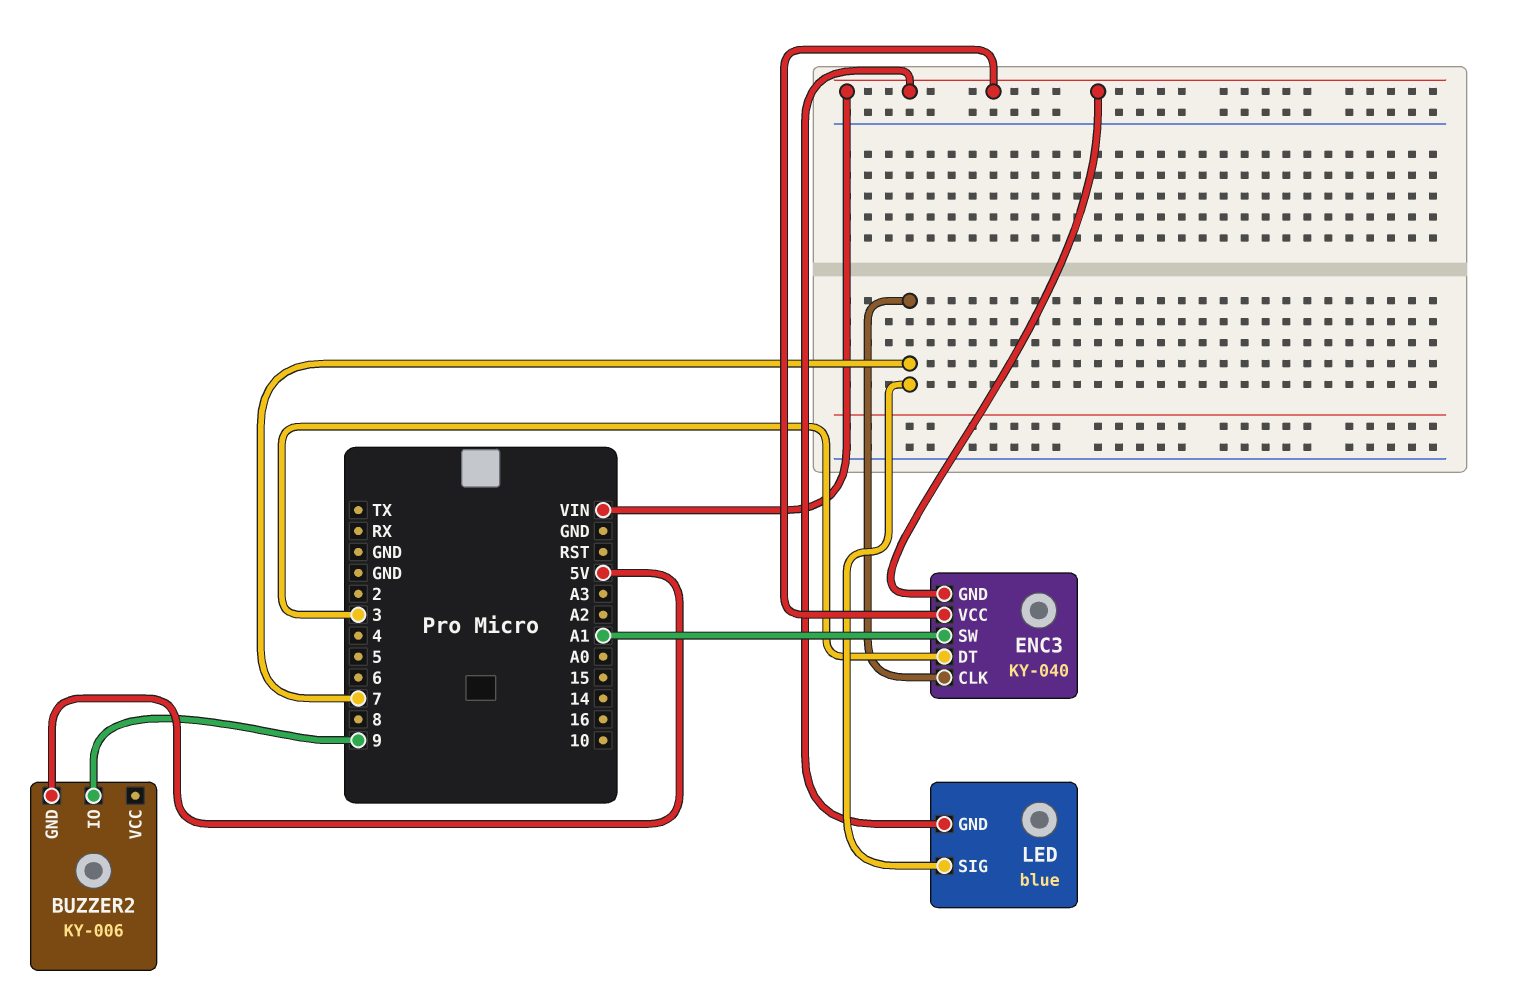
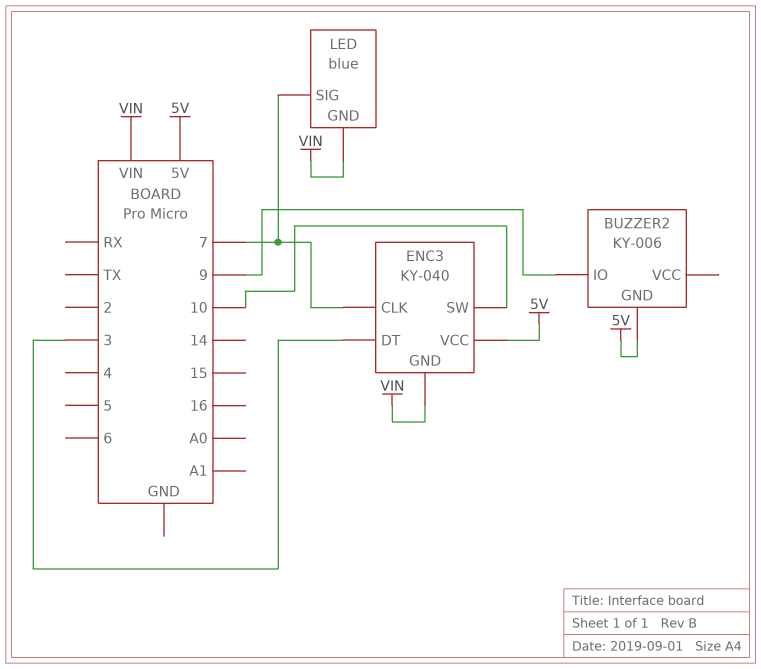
ENC3 pin SW: A1 -> 10
ENC3 pin VCC: VIN -> 5V

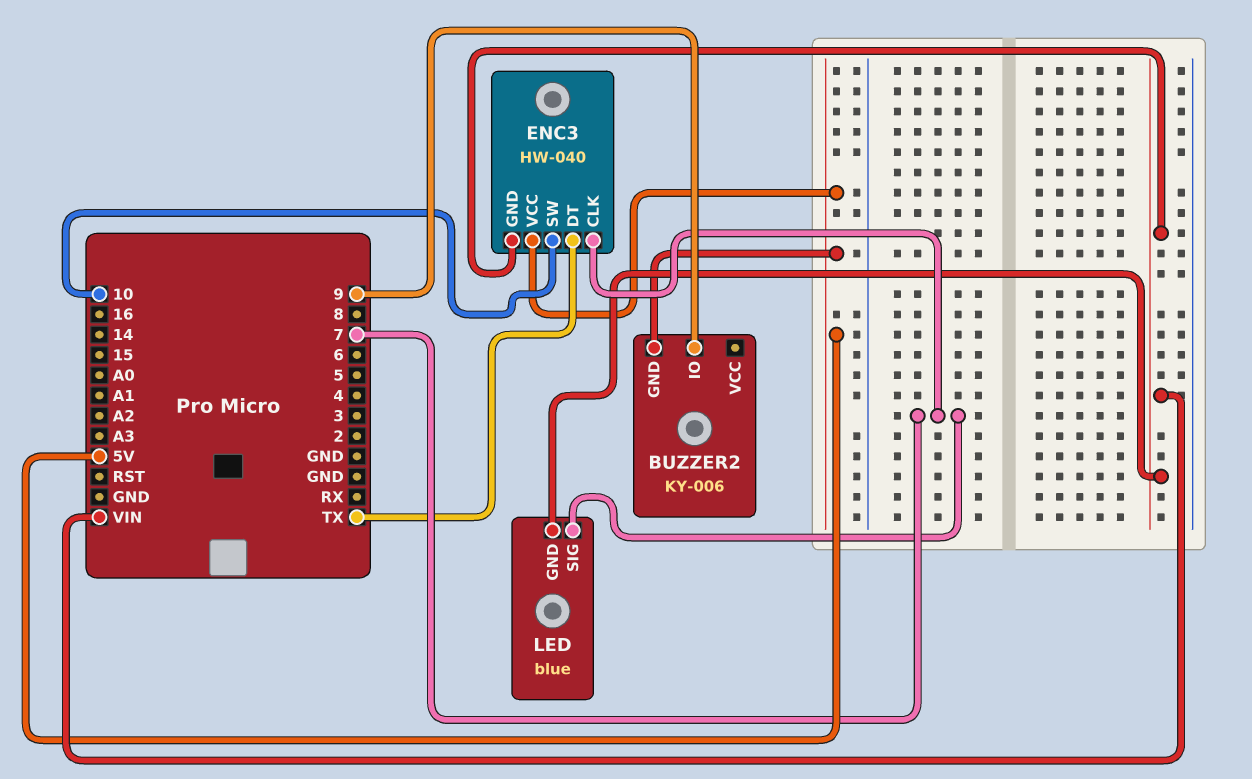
ENC3: KY-040 -> HW-040
ENC3 pin DT: 3 -> TX

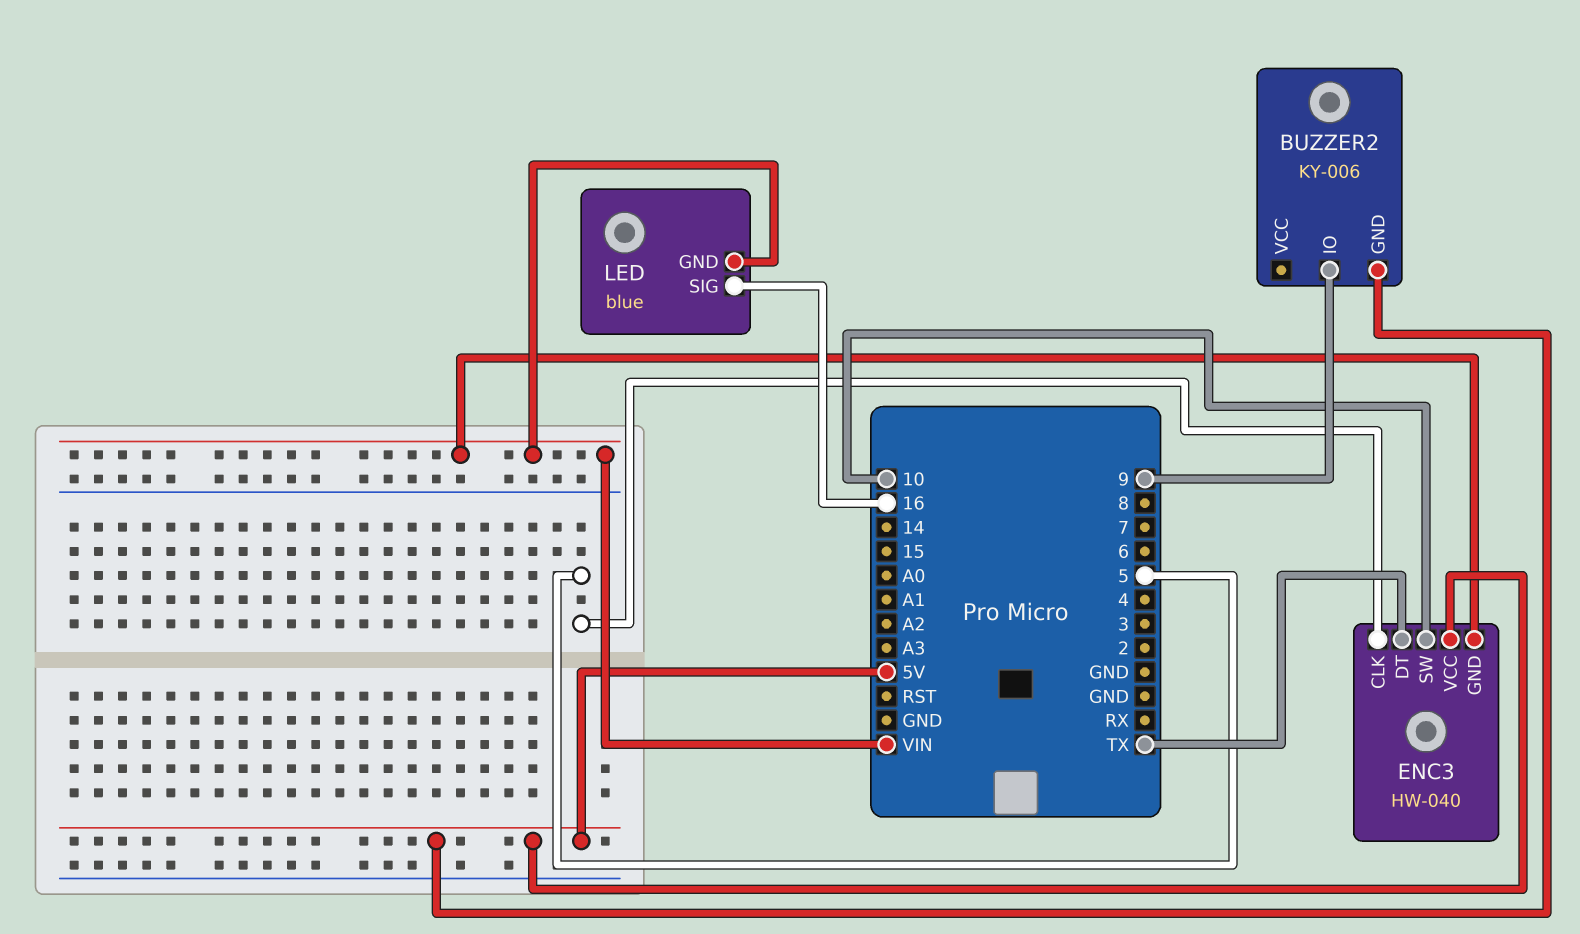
ENC3 pin CLK: 7 -> 5
LED pin SIG: 7 -> 16

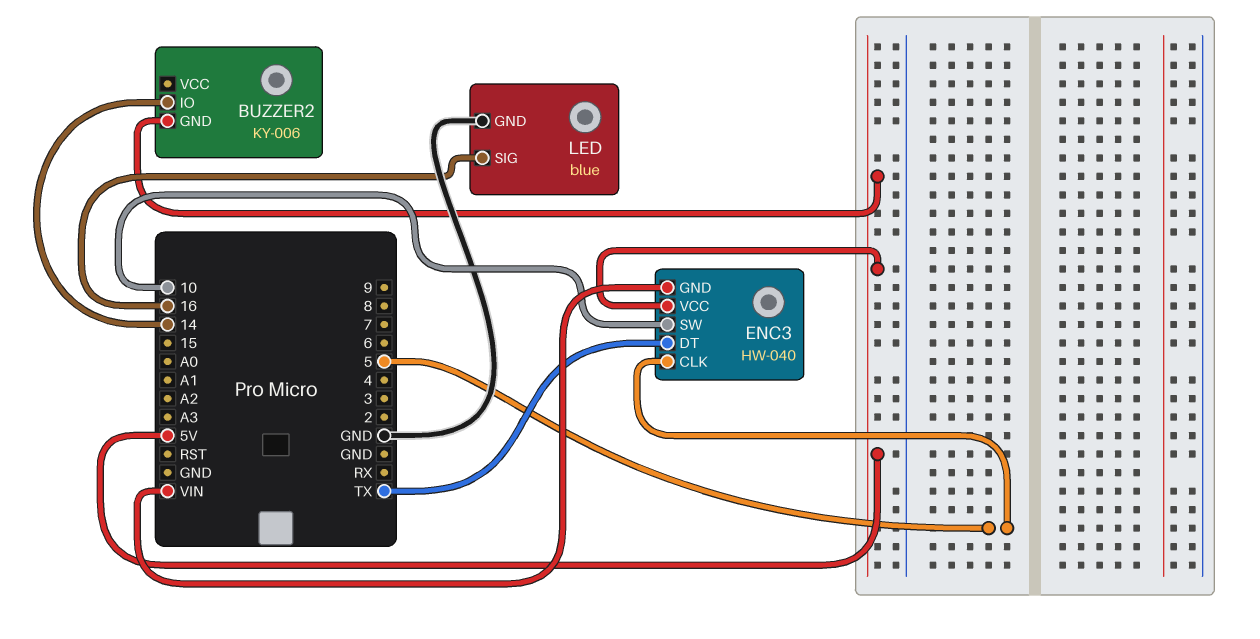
BUZZER2 pin IO: 9 -> 14
LED pin GND: VIN -> GND

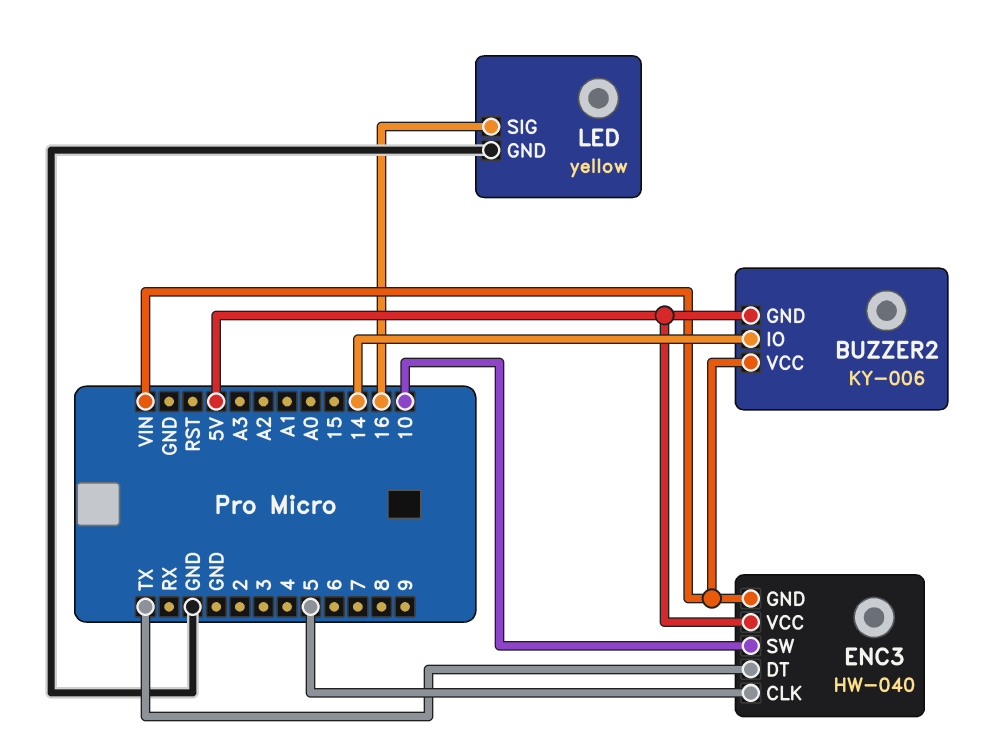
BUZZER2 pin VCC: none -> VIN
LED: blue -> yellow

